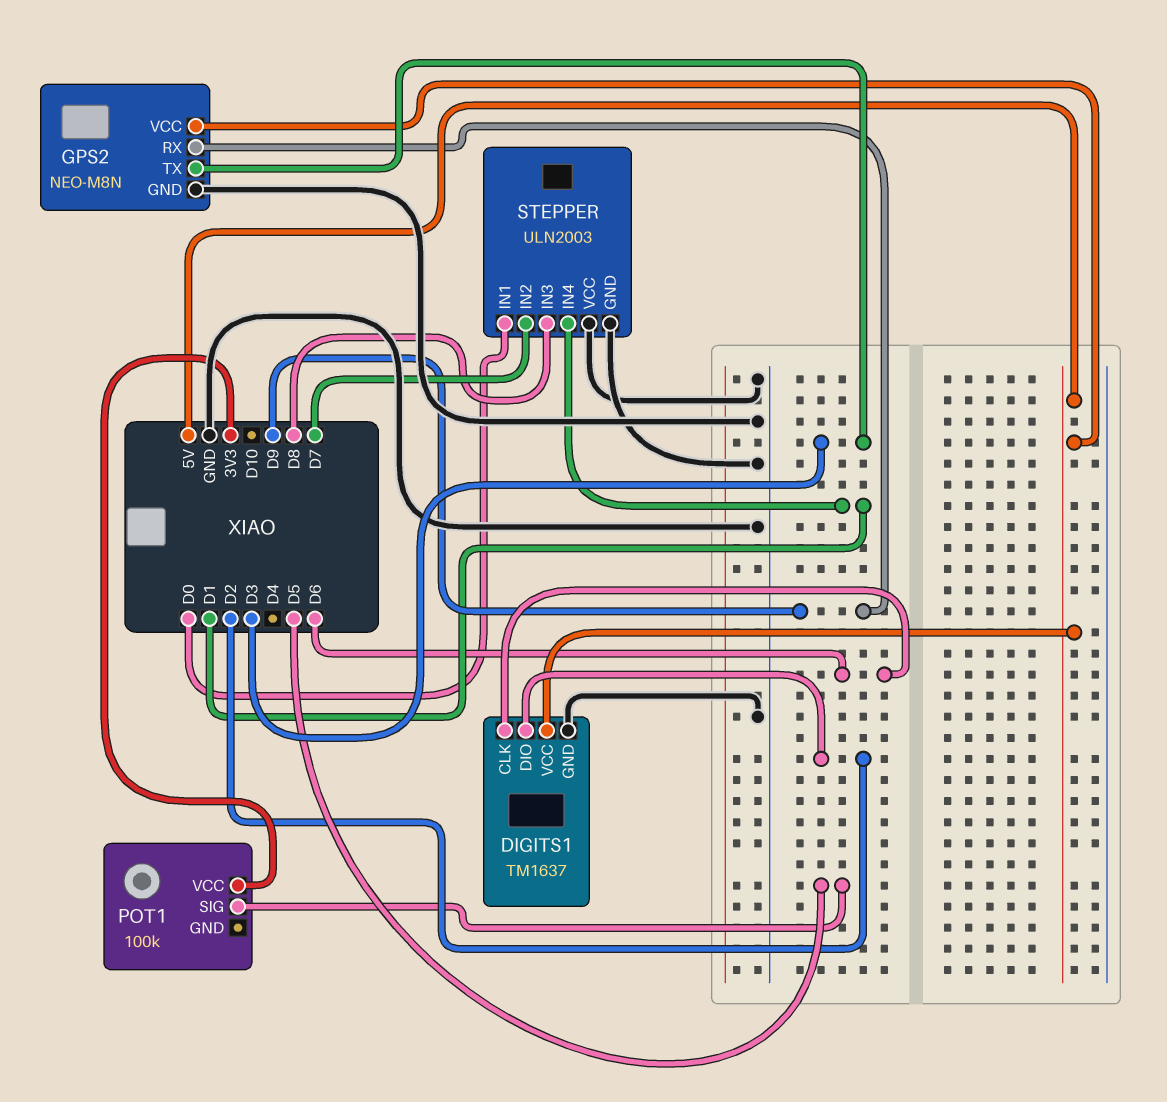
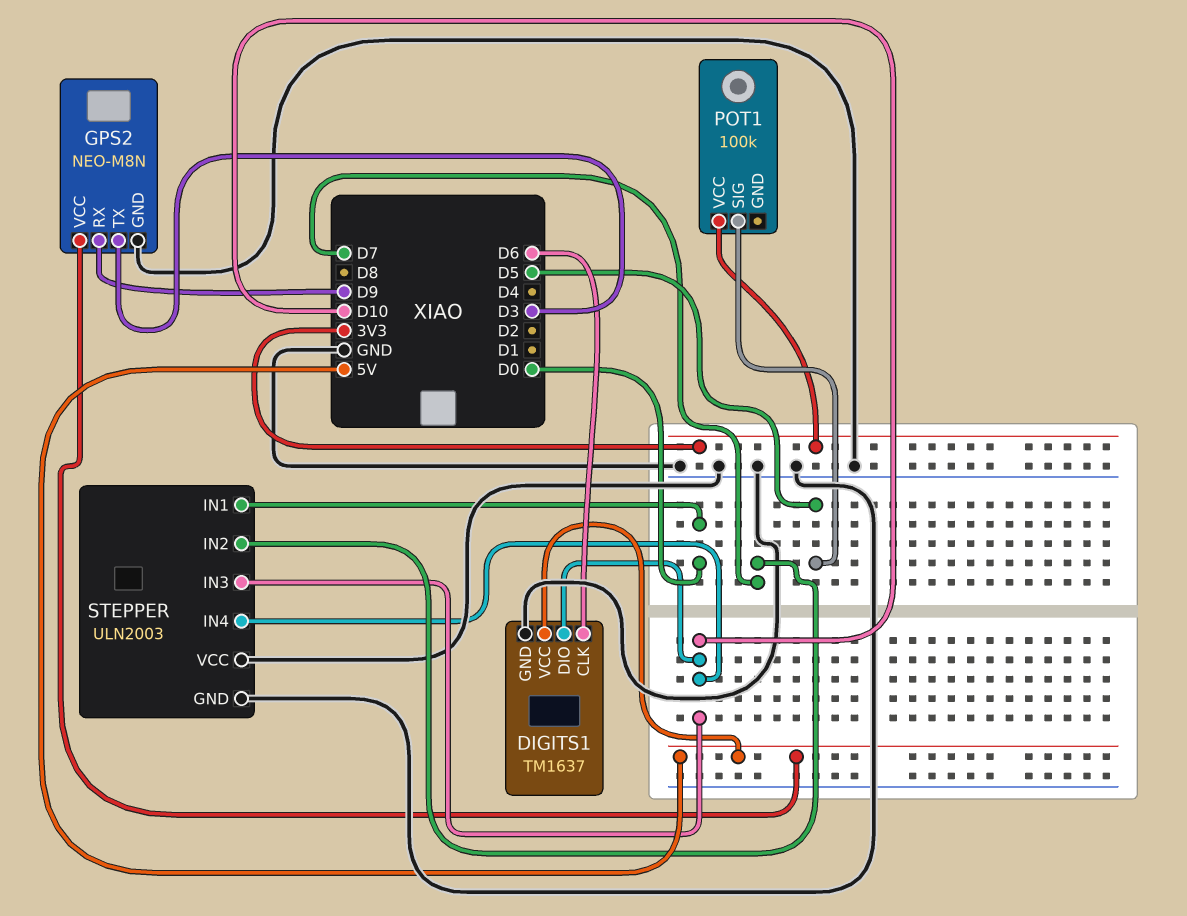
DIGITS1 pin DIO: D2 -> D10
STEPPER pin IN3: D8 -> D10
STEPPER pin IN4: D1 -> D10

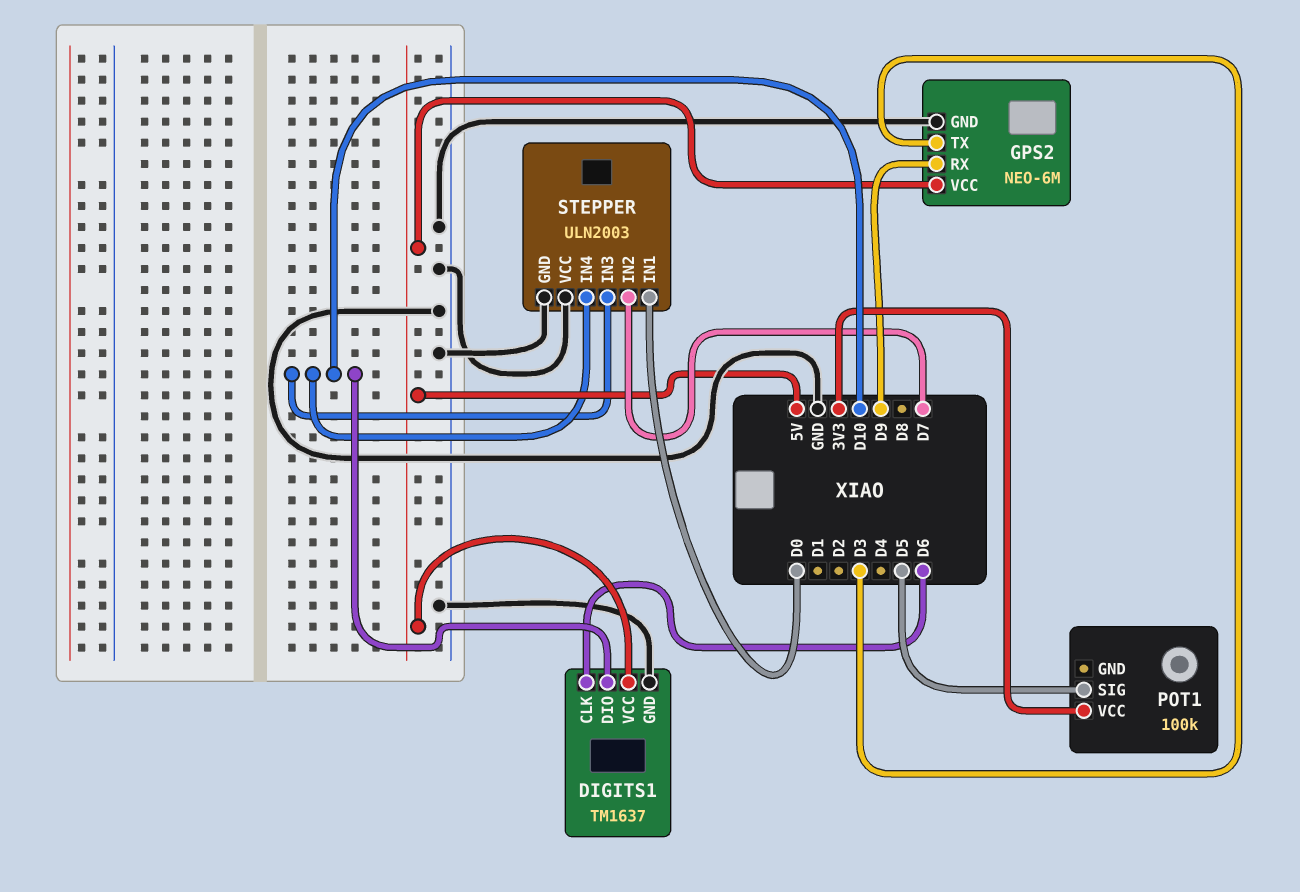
GPS2: NEO-M8N -> NEO-6M

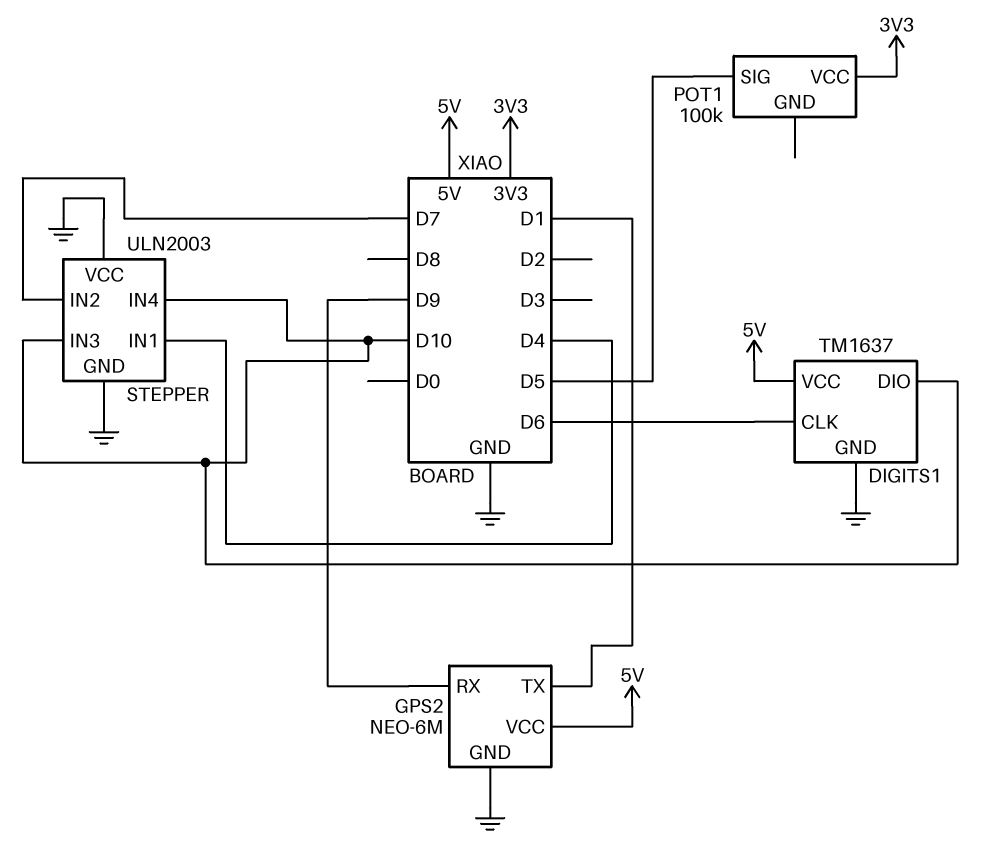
GPS2 pin TX: D3 -> D1
STEPPER pin IN1: D0 -> D4

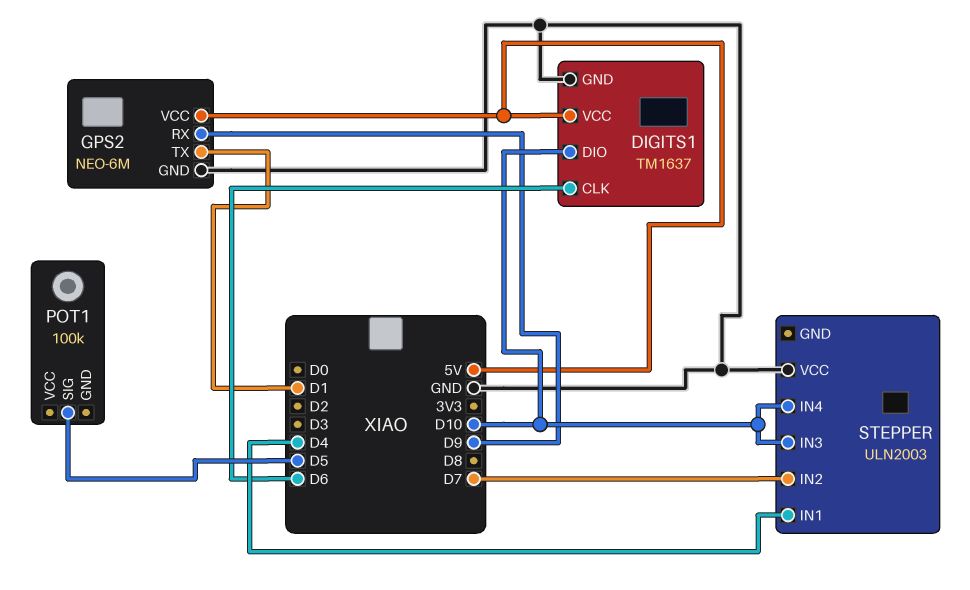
POT1 pin VCC: 3V3 -> none
STEPPER pin GND: GND -> none

